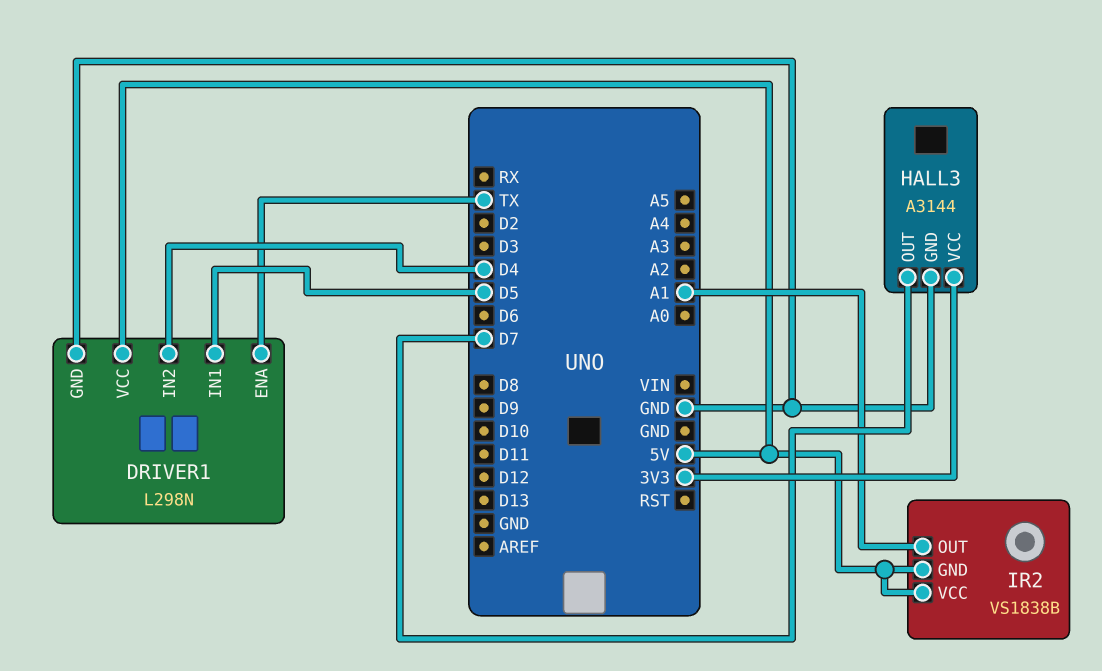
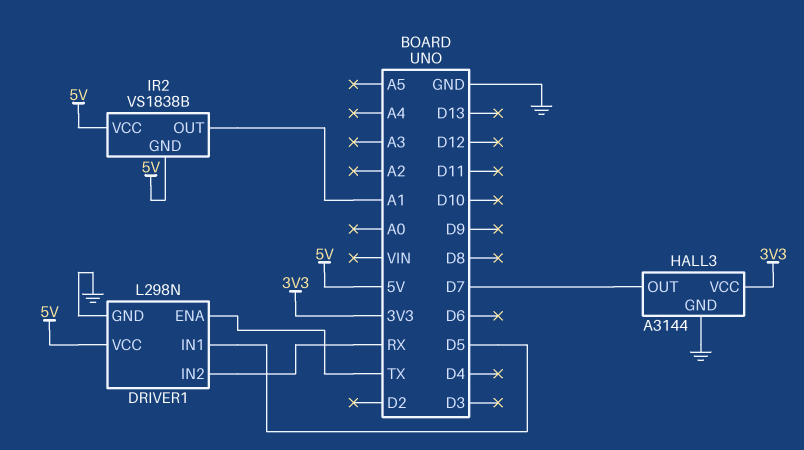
DRIVER1 pin IN2: D4 -> RX

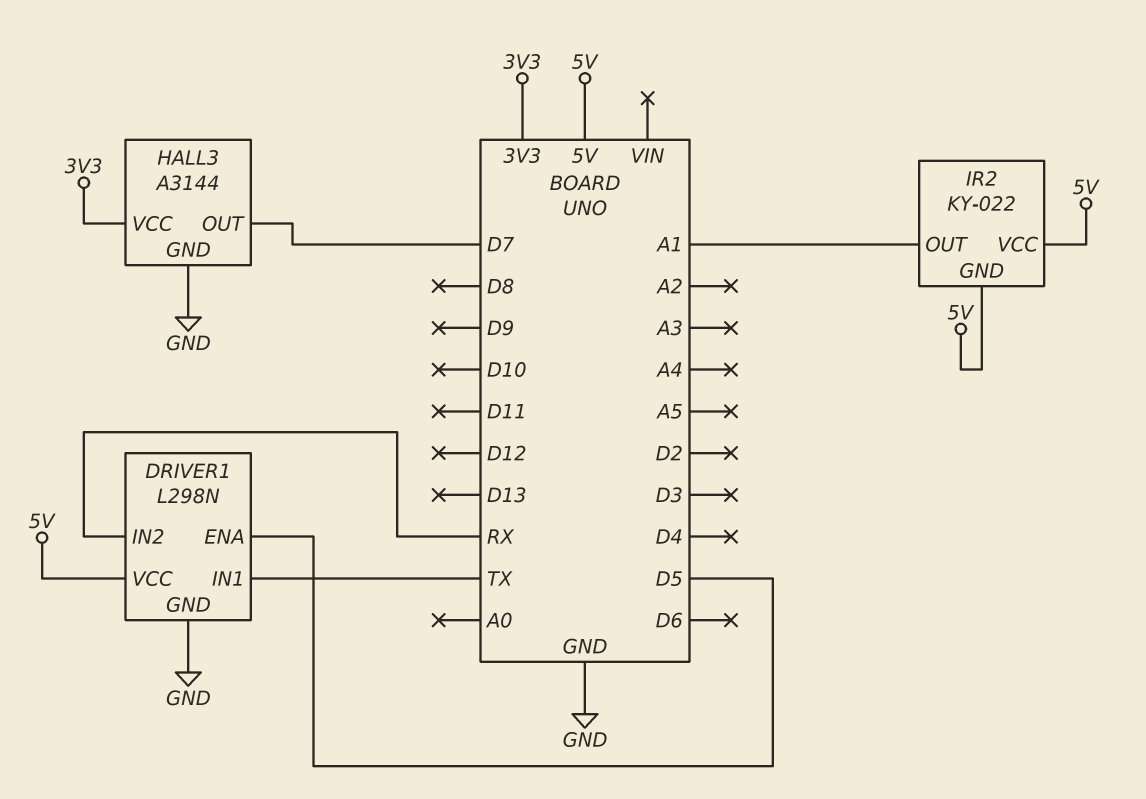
DRIVER1 pin ENA: TX -> D5
DRIVER1 pin IN1: D5 -> TX
IR2: VS1838B -> KY-022

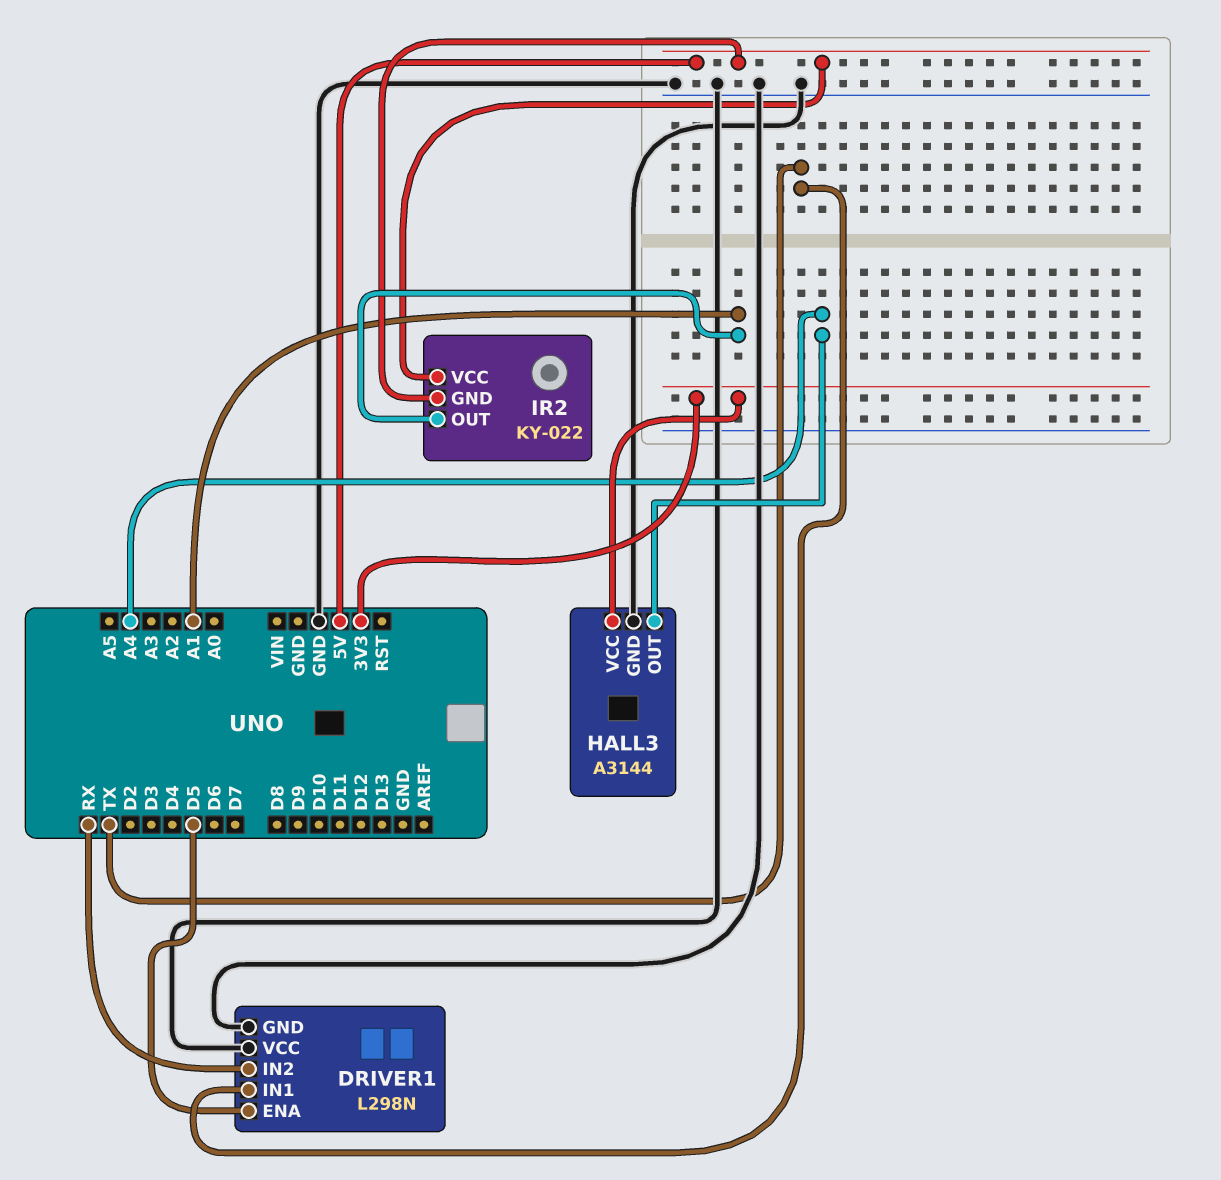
DRIVER1 pin VCC: 5V -> GND
HALL3 pin OUT: D7 -> A4

